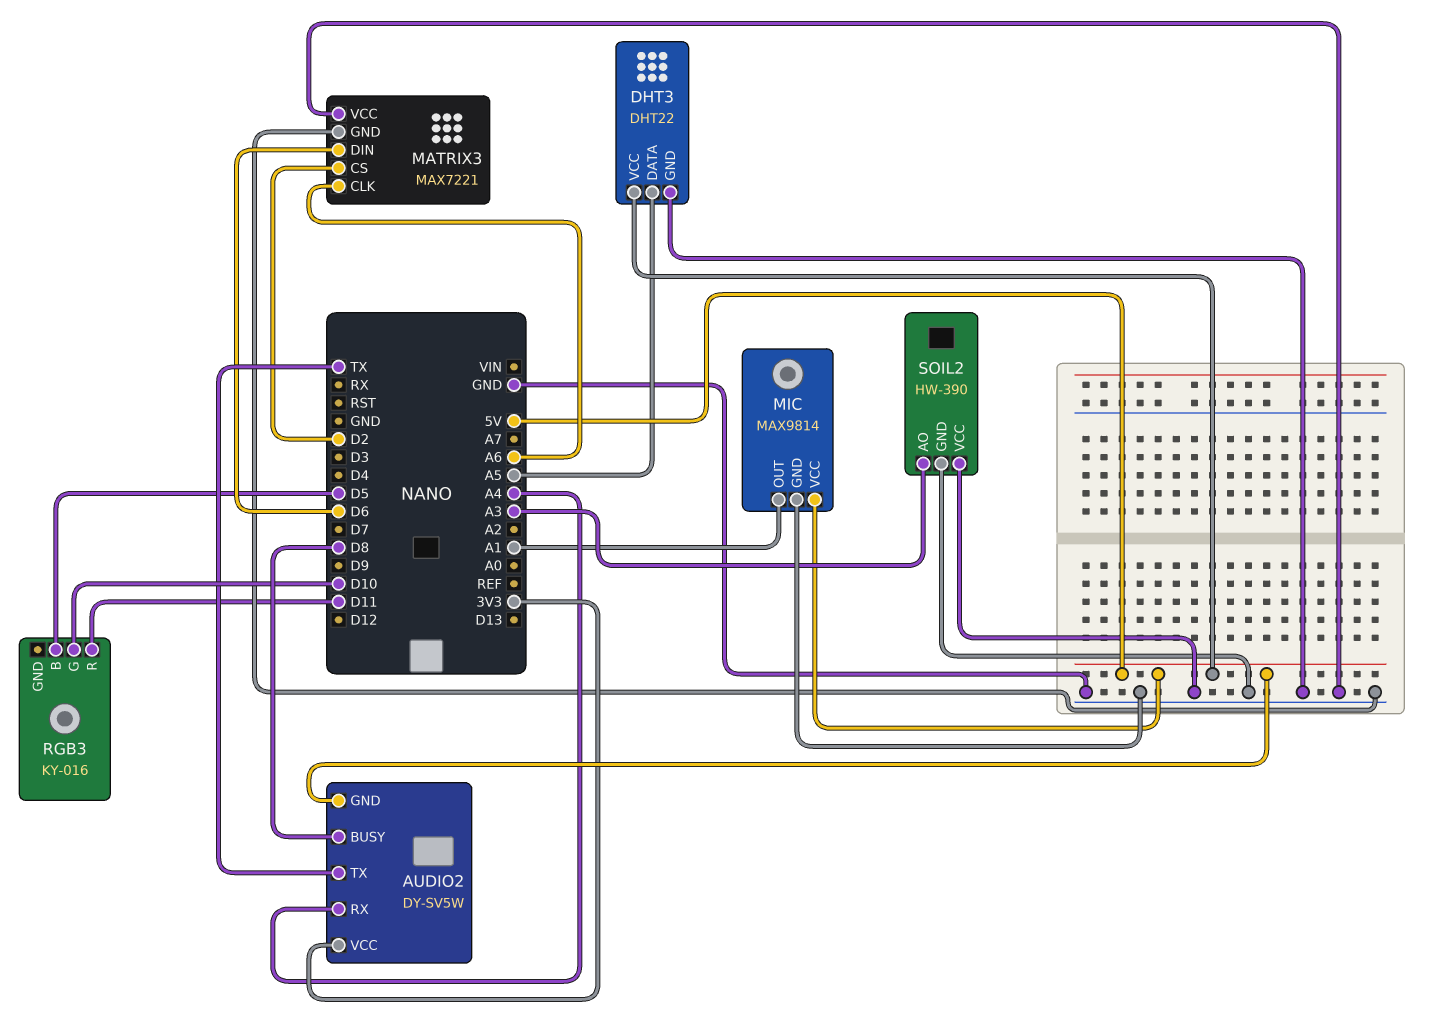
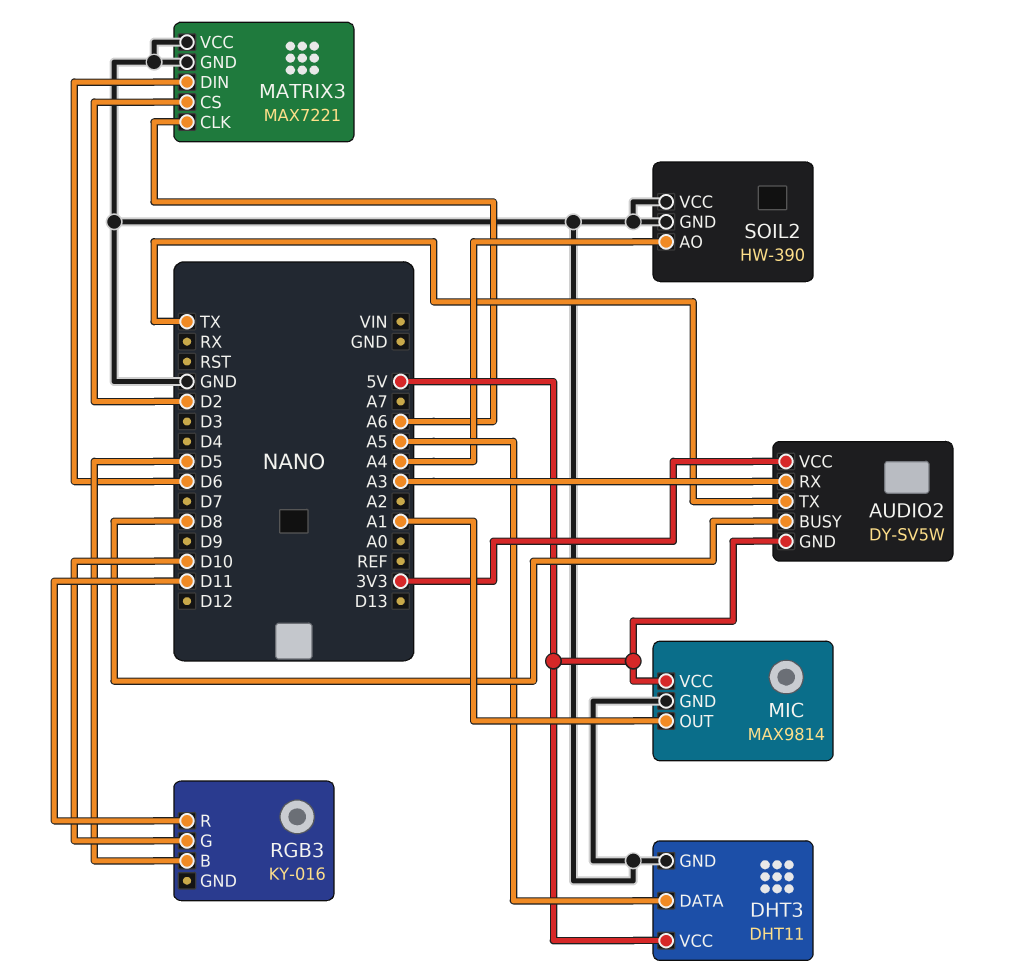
AUDIO2 pin RX: A4 -> A3
DHT3: DHT22 -> DHT11
SOIL2 pin AO: A3 -> A4

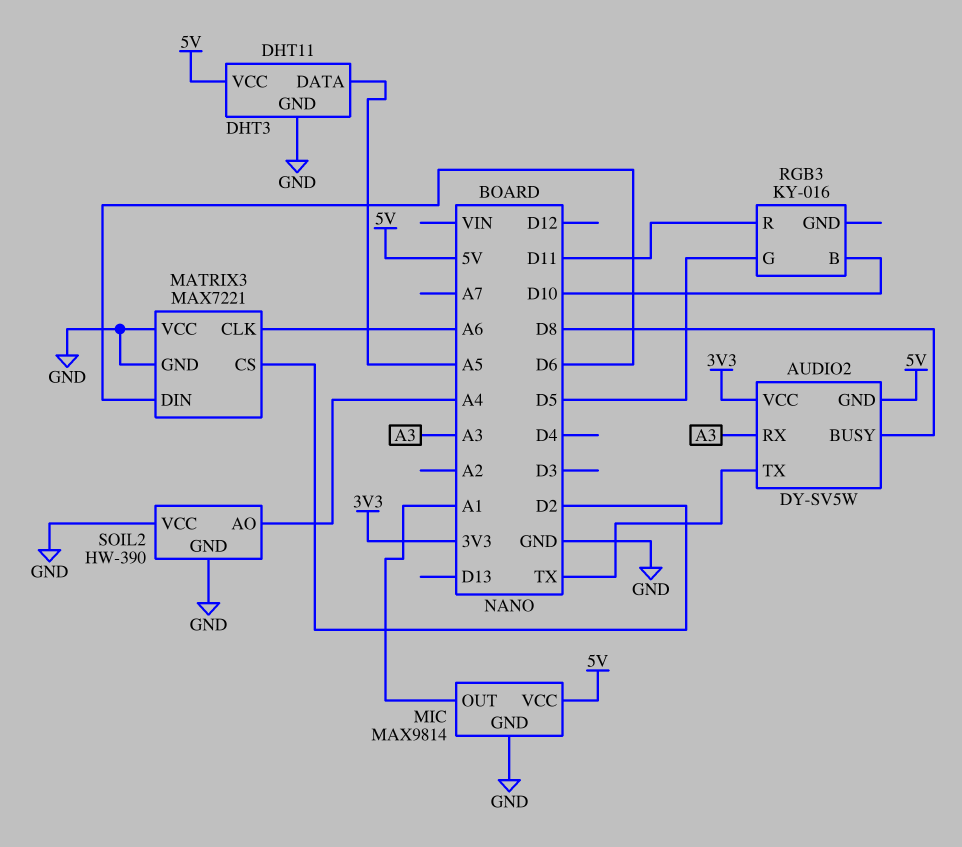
RGB3 pin B: D5 -> D10
RGB3 pin G: D10 -> D5

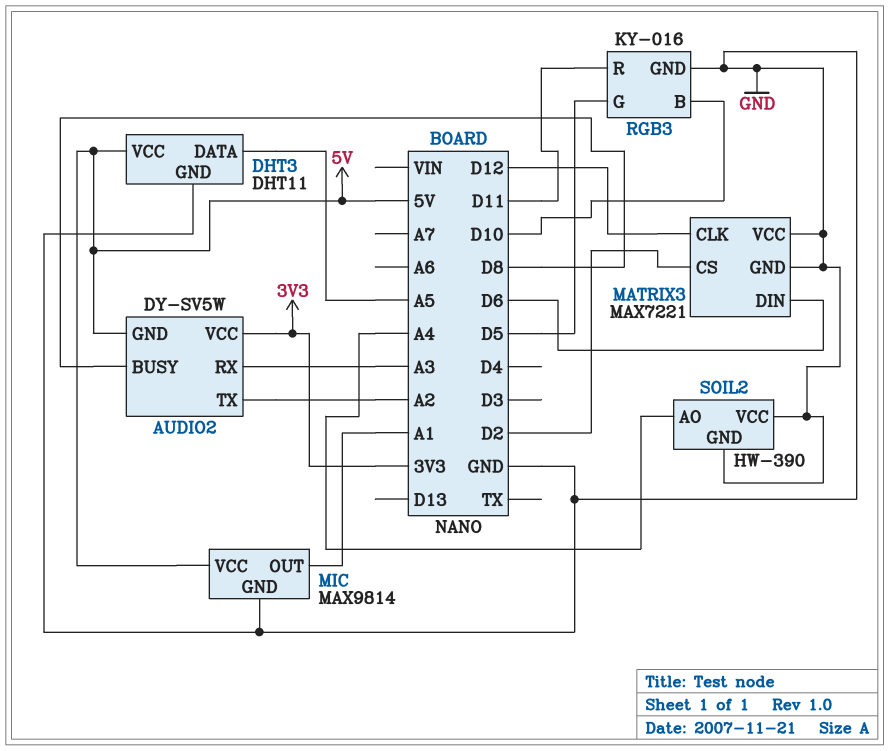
AUDIO2 pin TX: TX -> A2
MATRIX3 pin CLK: A6 -> D12
RGB3 pin GND: none -> GND

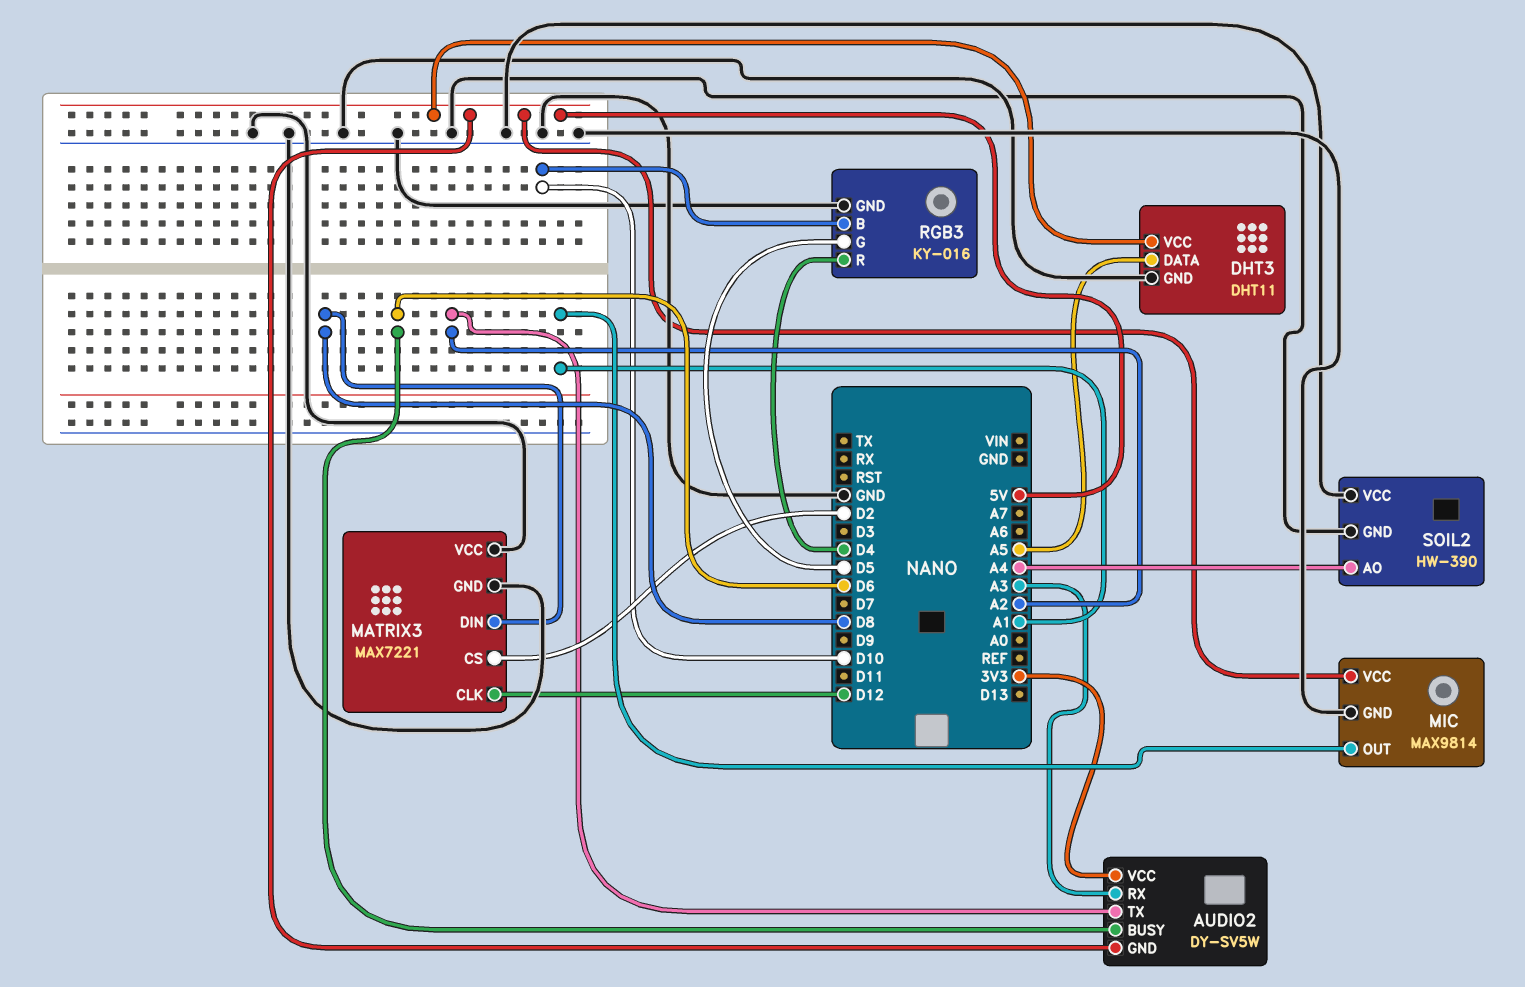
AUDIO2 pin BUSY: D8 -> D6
MATRIX3 pin DIN: D6 -> D8
RGB3 pin R: D11 -> D4

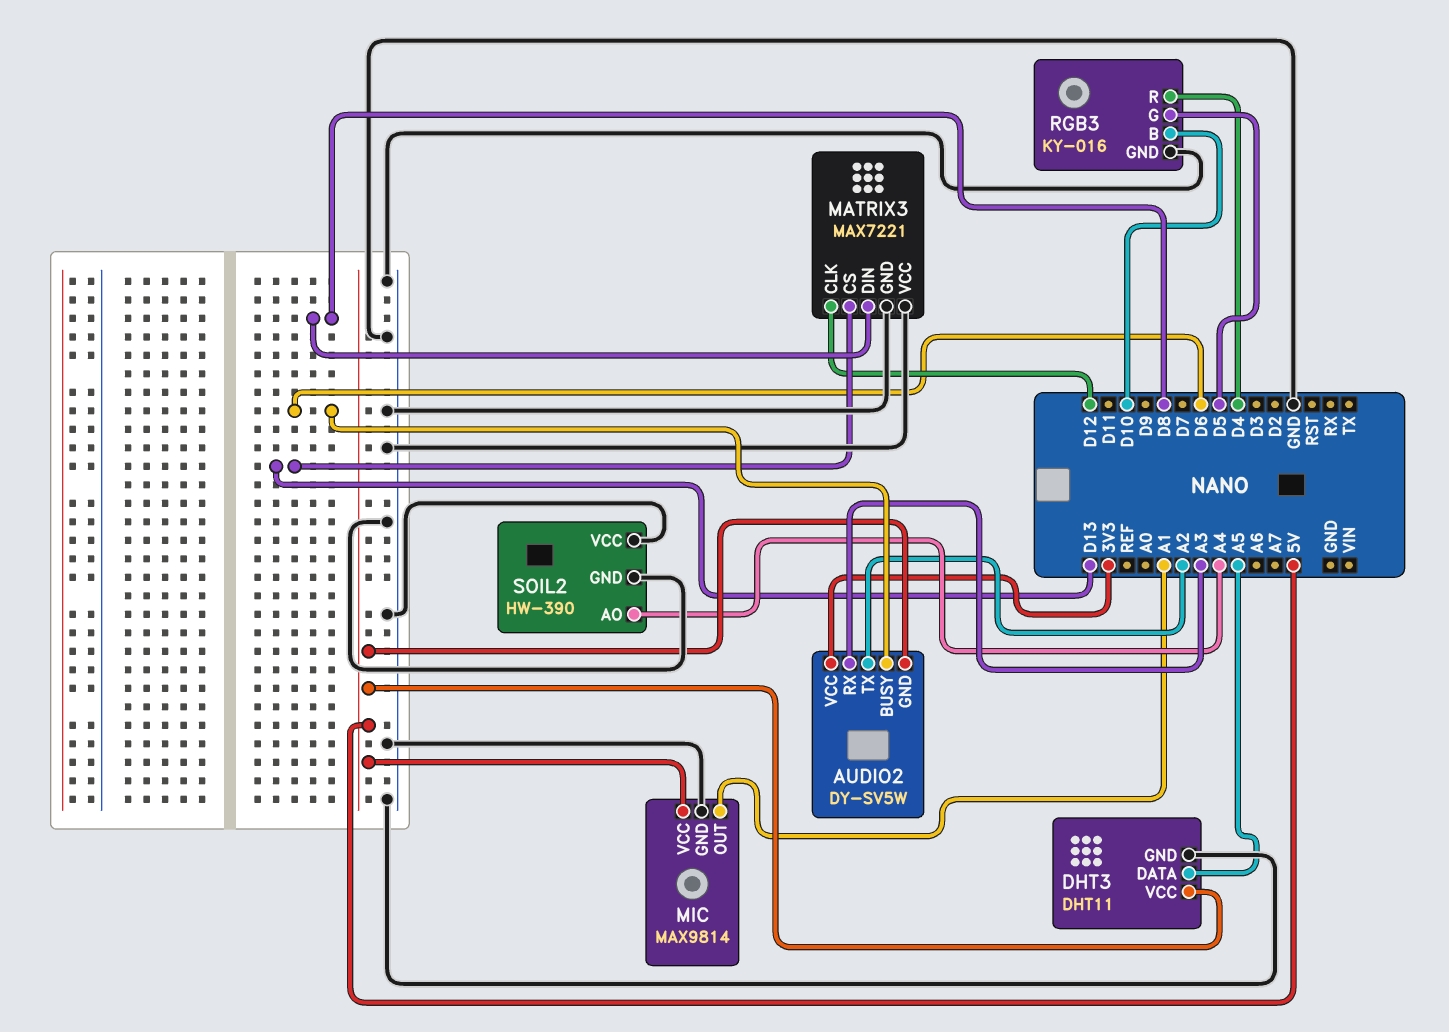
MATRIX3 pin CS: D2 -> D13

